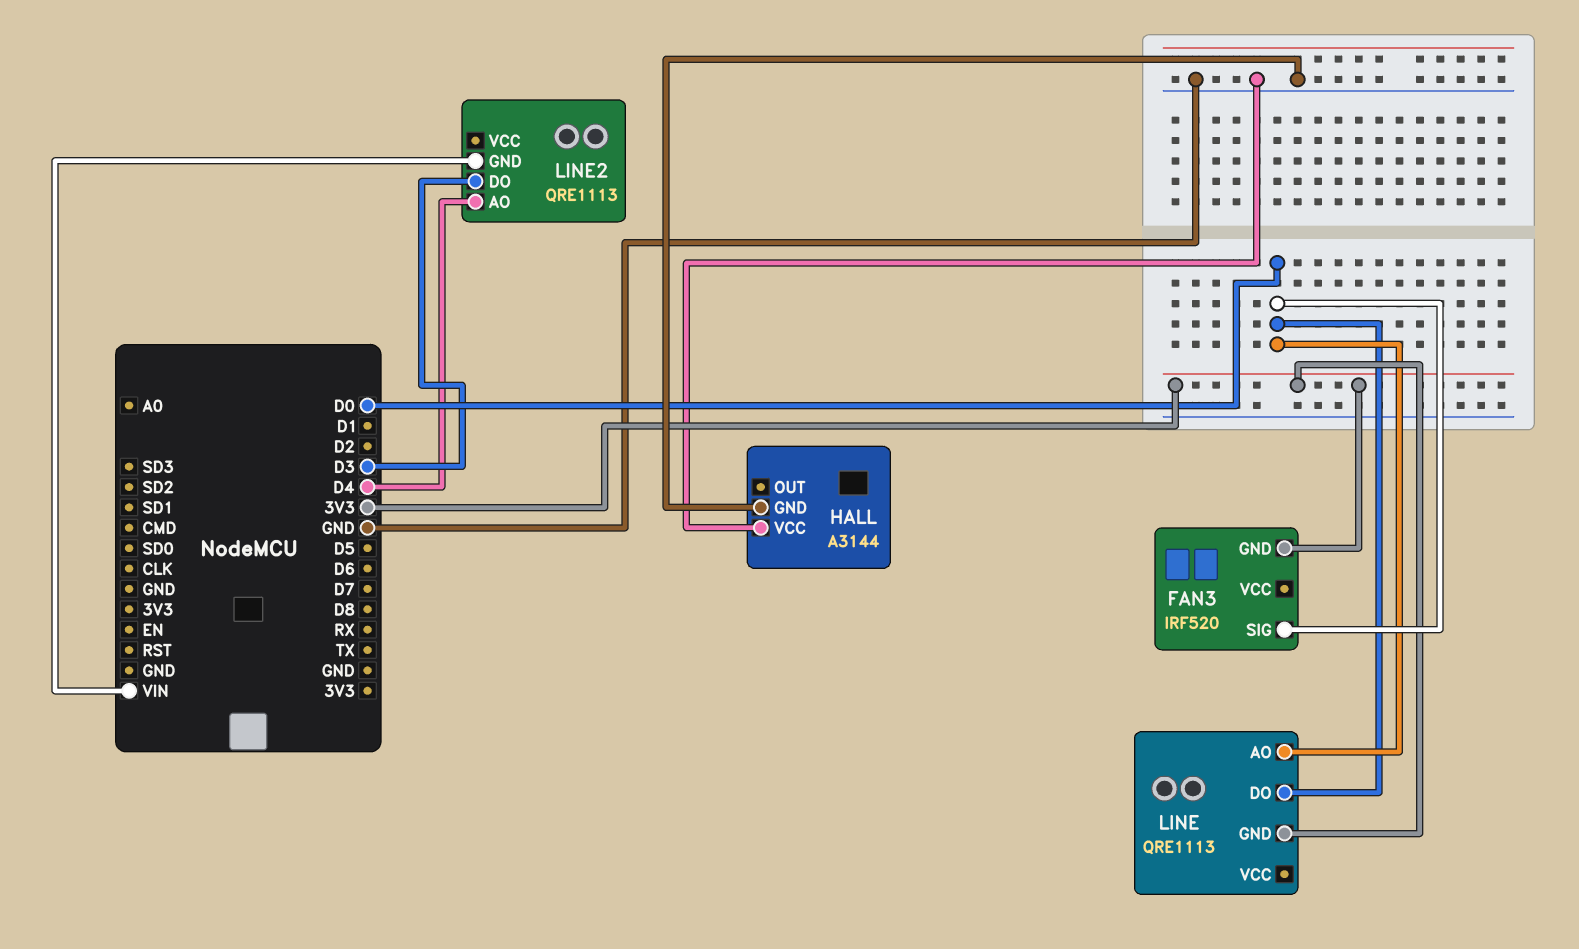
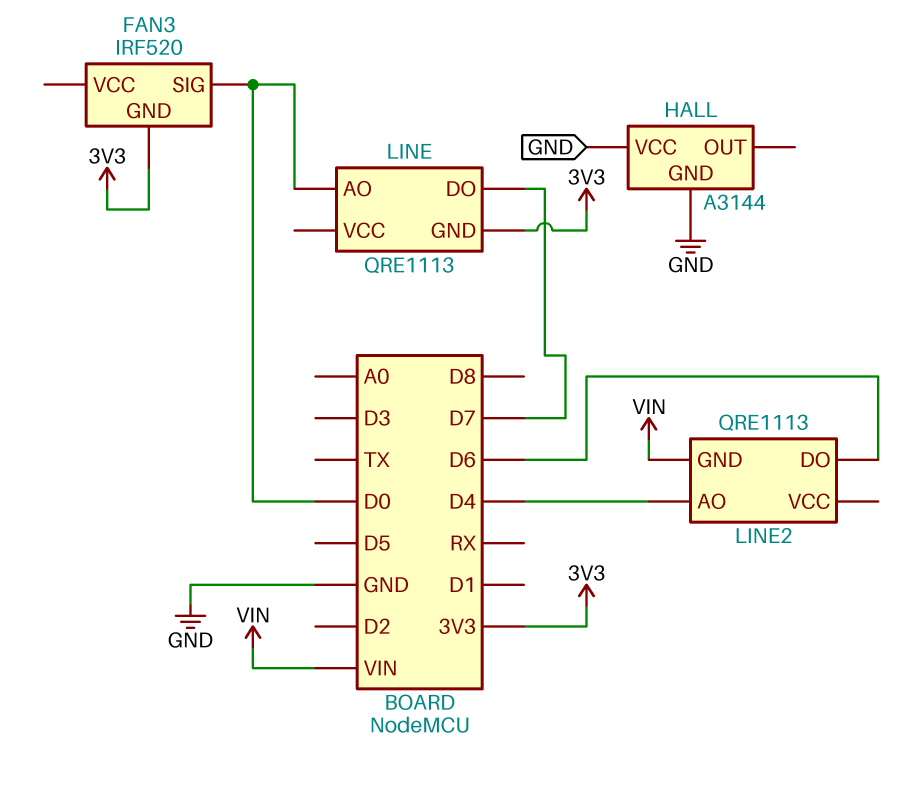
LINE pin DO: D0 -> D7
LINE2 pin DO: D3 -> D6

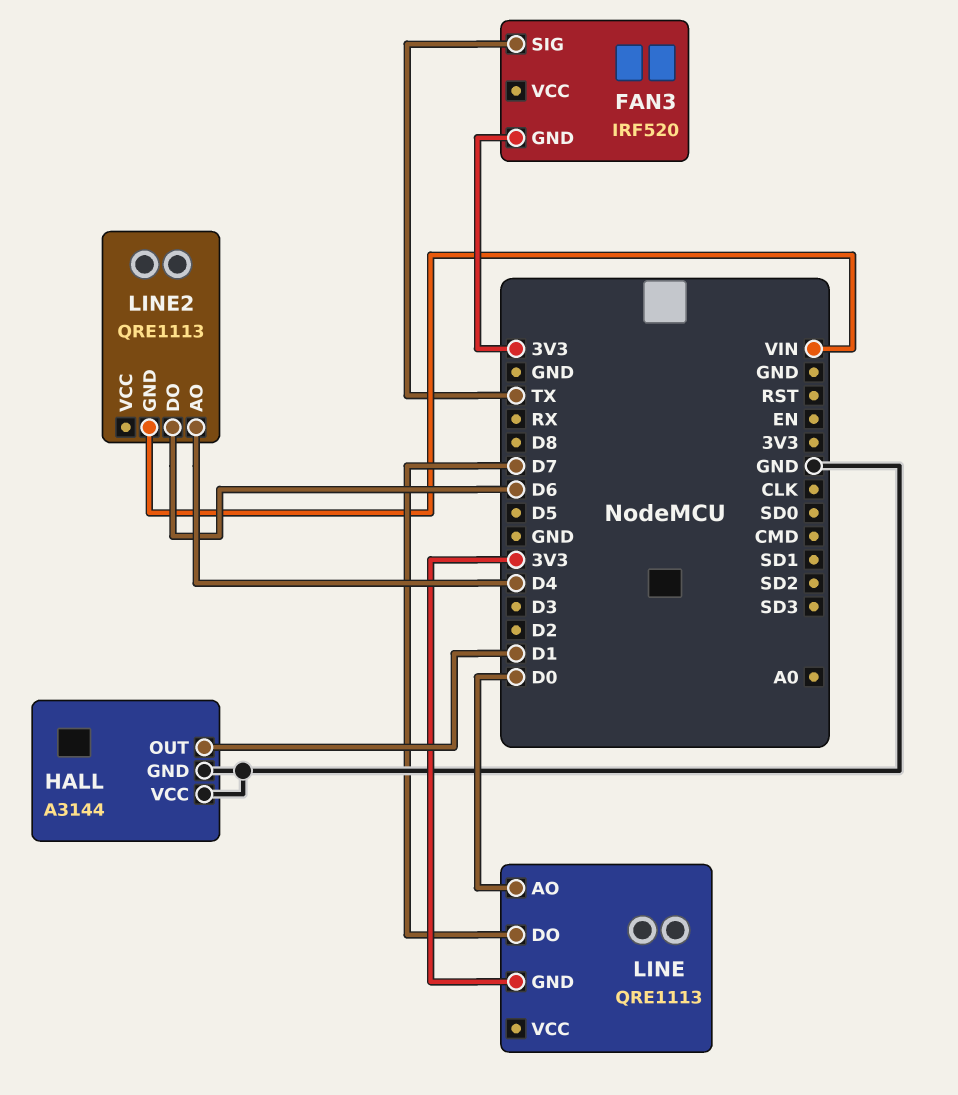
FAN3 pin SIG: D0 -> TX
HALL pin OUT: none -> D1

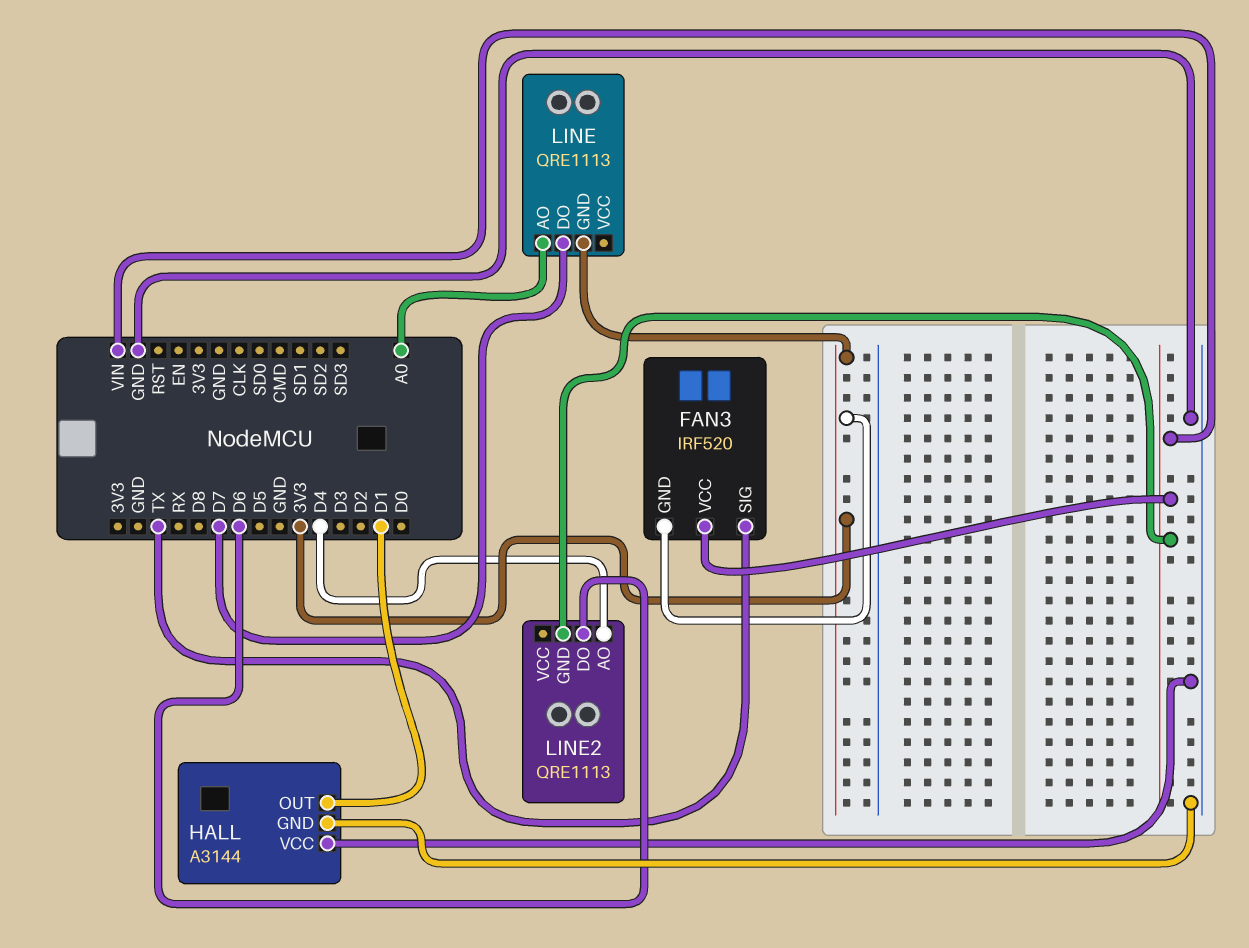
FAN3 pin VCC: none -> VIN
LINE pin AO: D0 -> A0

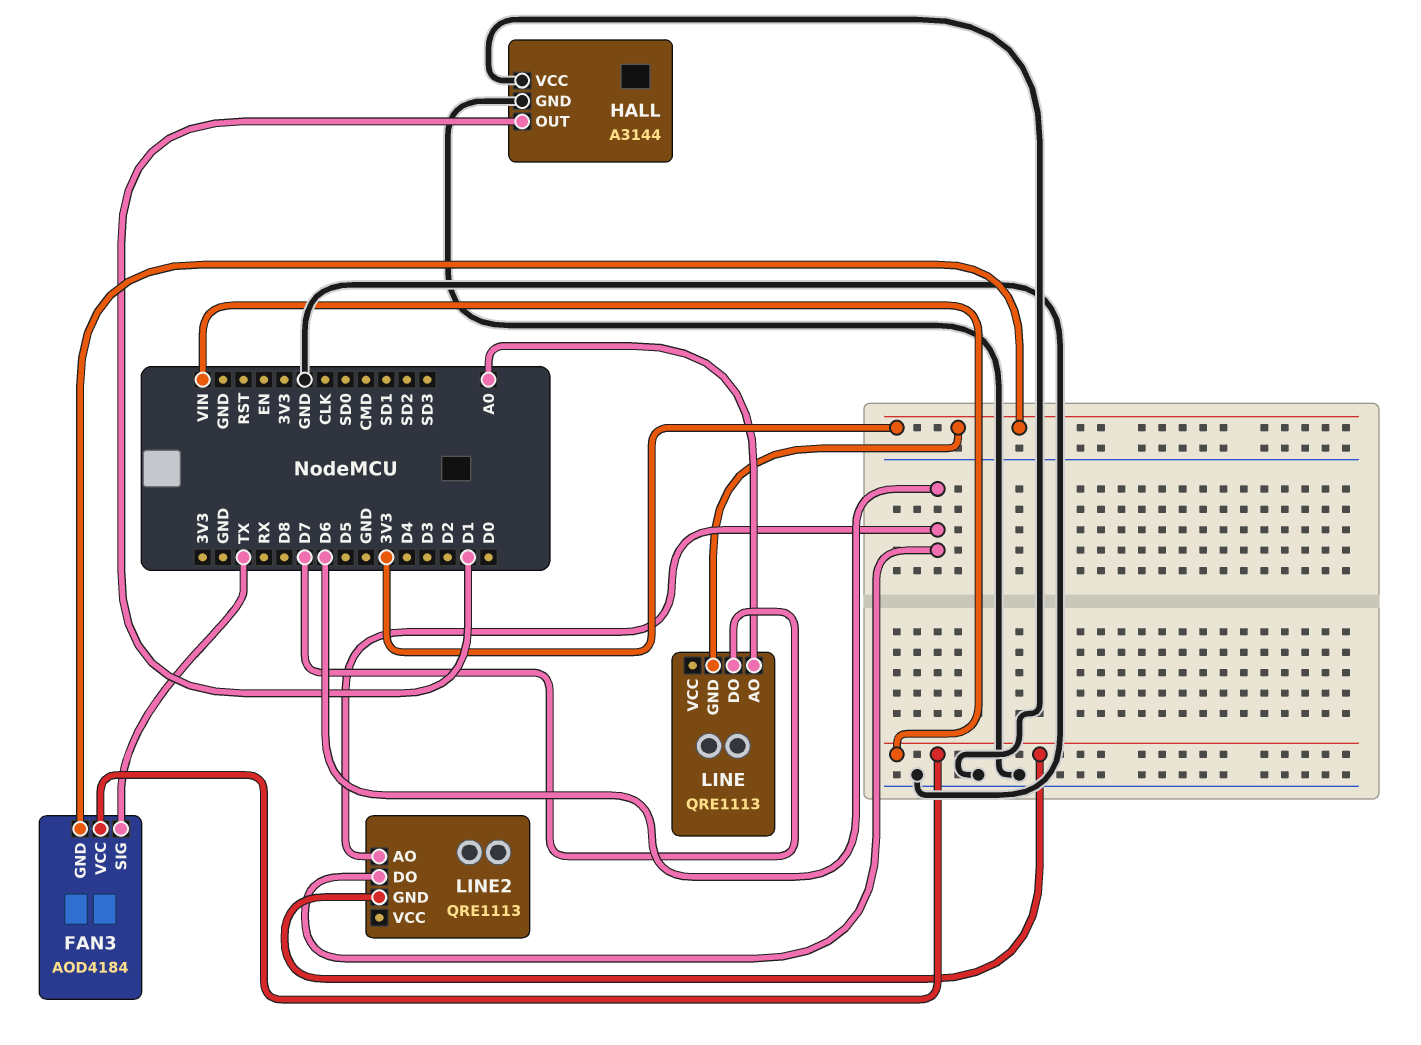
FAN3: IRF520 -> AOD4184
LINE2 pin AO: D4 -> D6

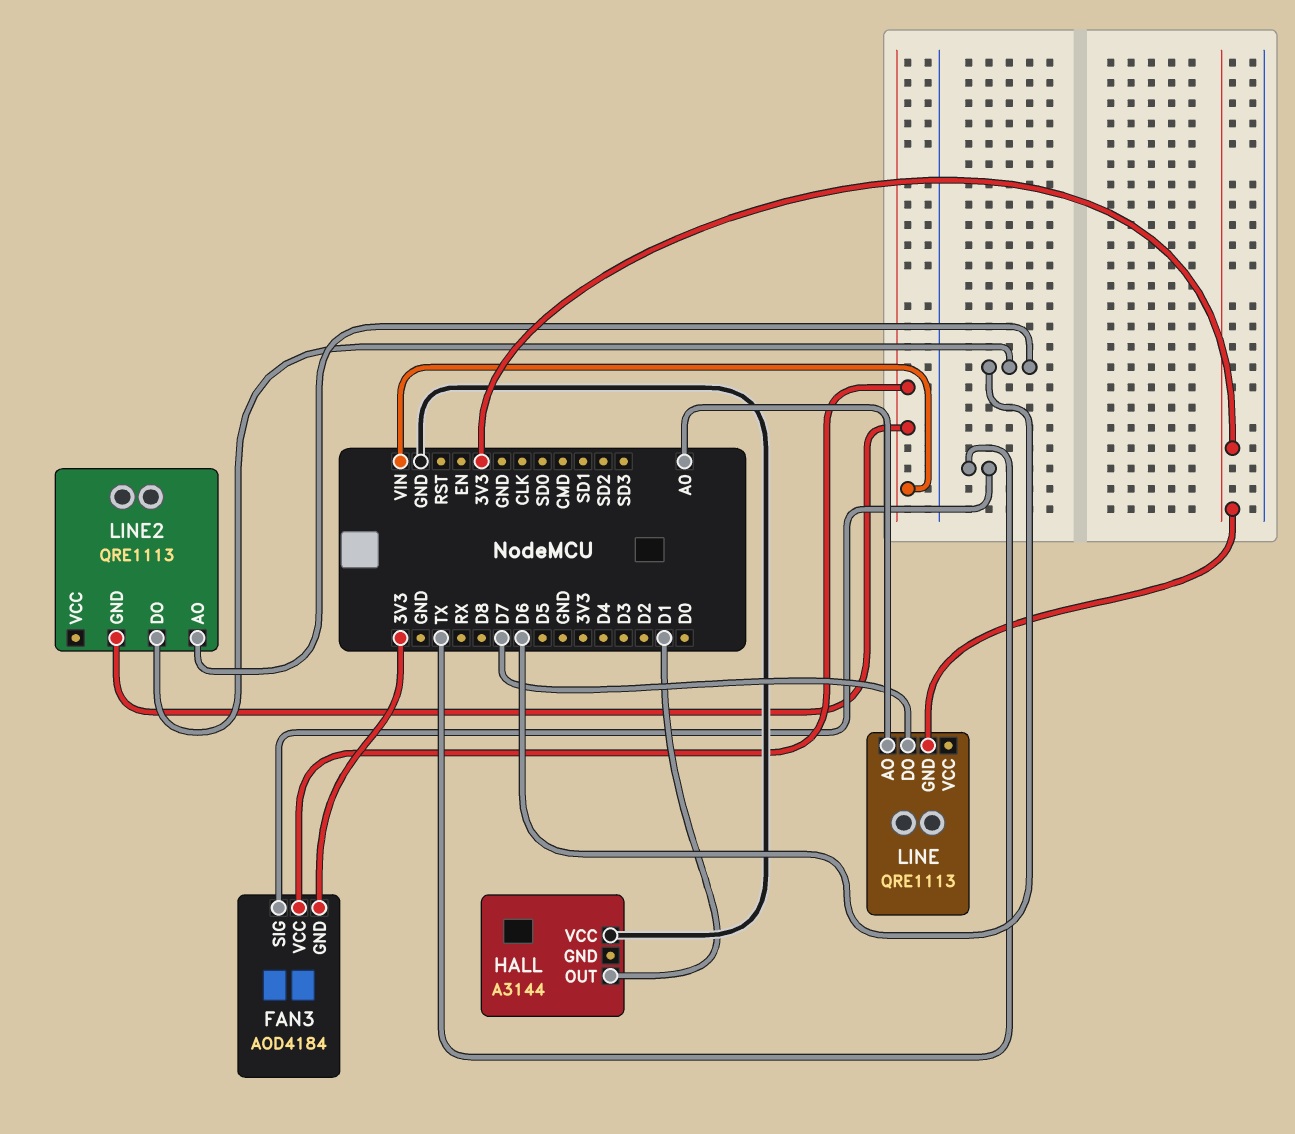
HALL pin GND: GND -> none

